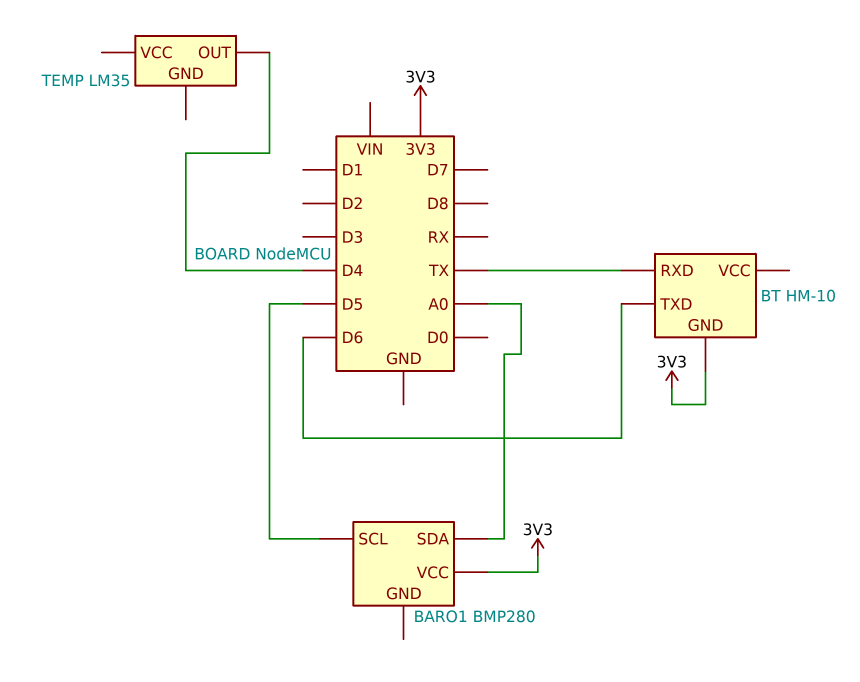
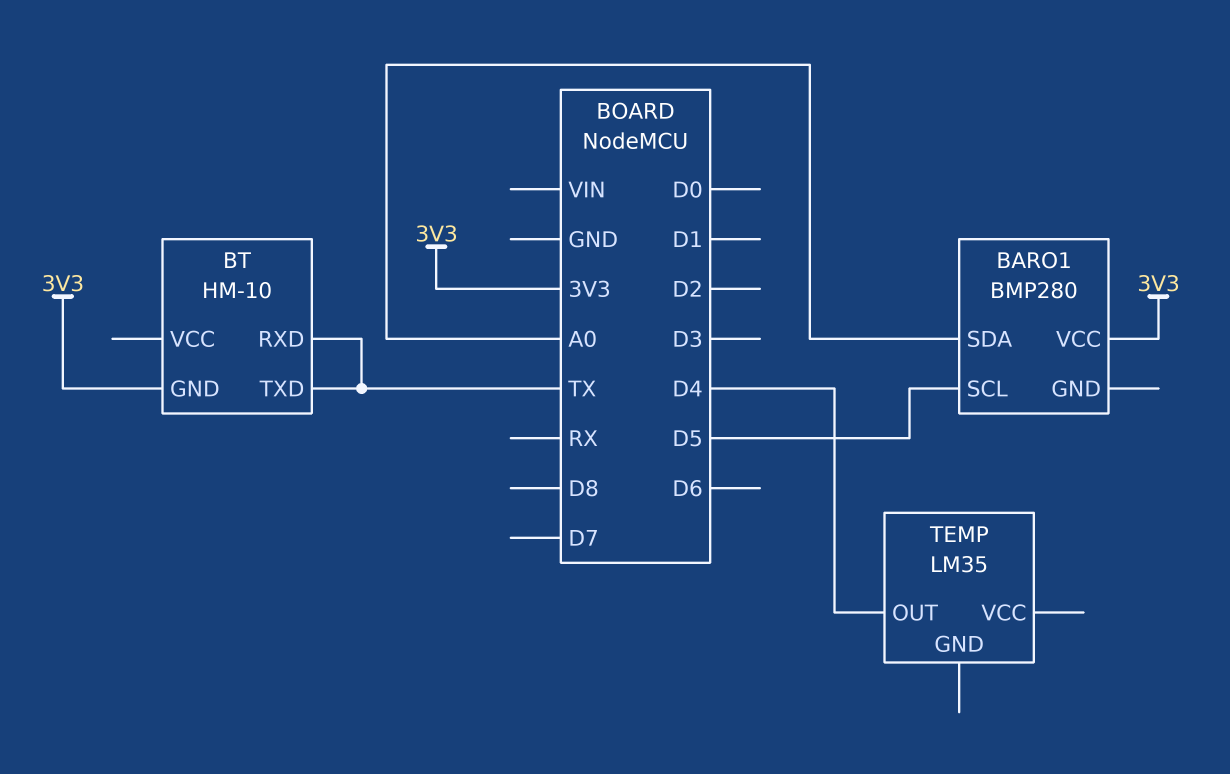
BT pin TXD: D6 -> TX

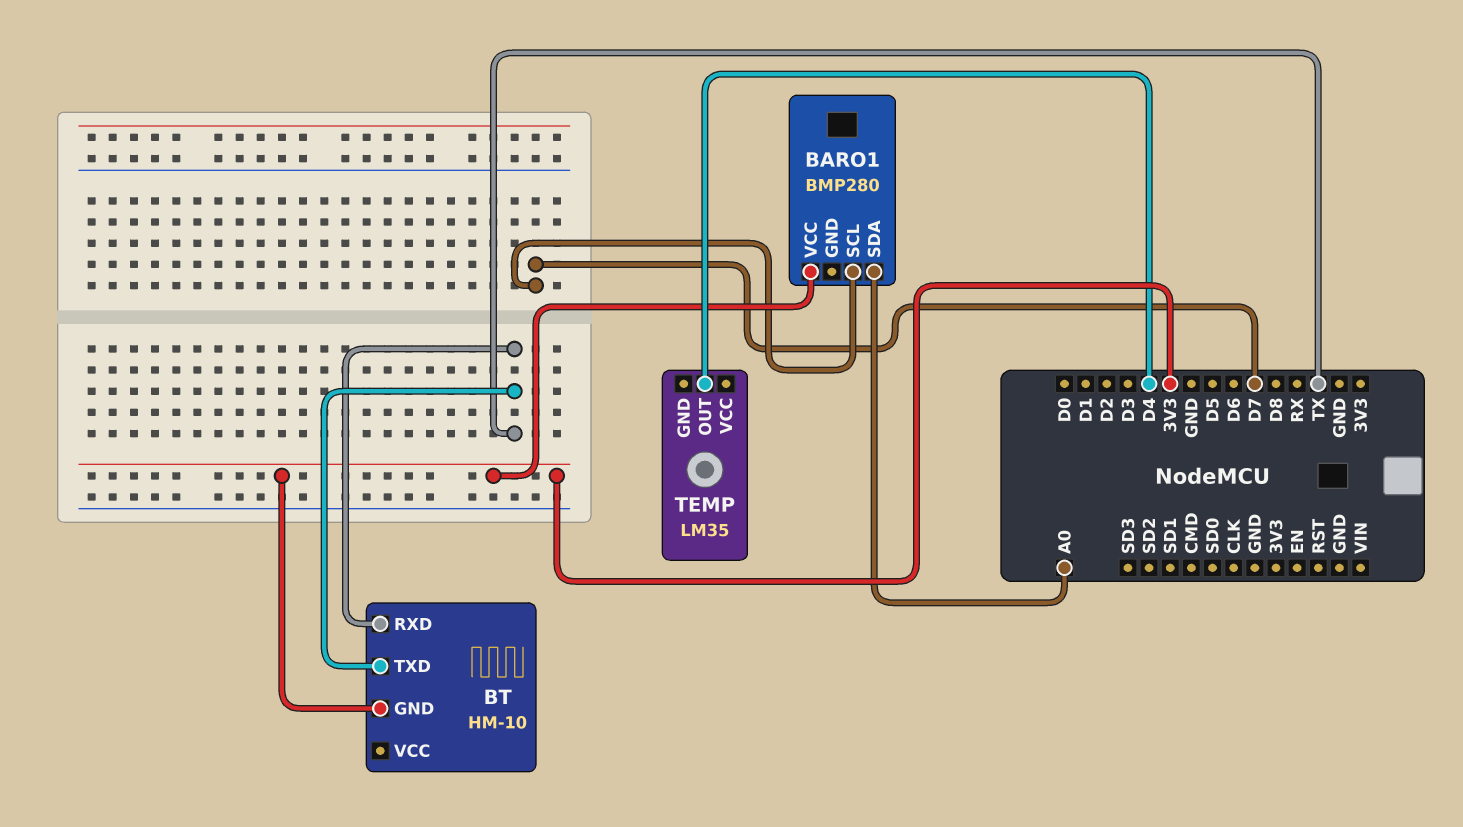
BARO1 pin SCL: D5 -> D7

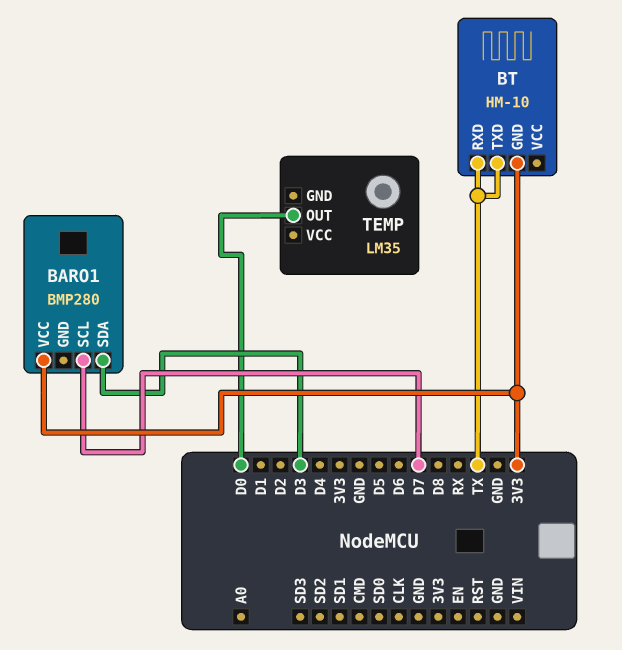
BARO1 pin SDA: A0 -> D3
TEMP pin OUT: D4 -> D0

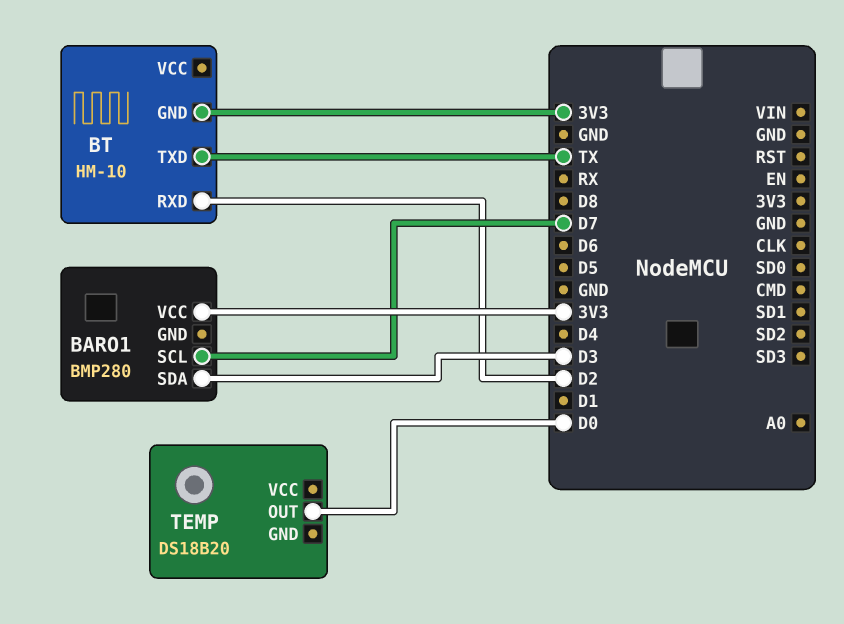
BT pin RXD: TX -> D2
TEMP: LM35 -> DS18B20

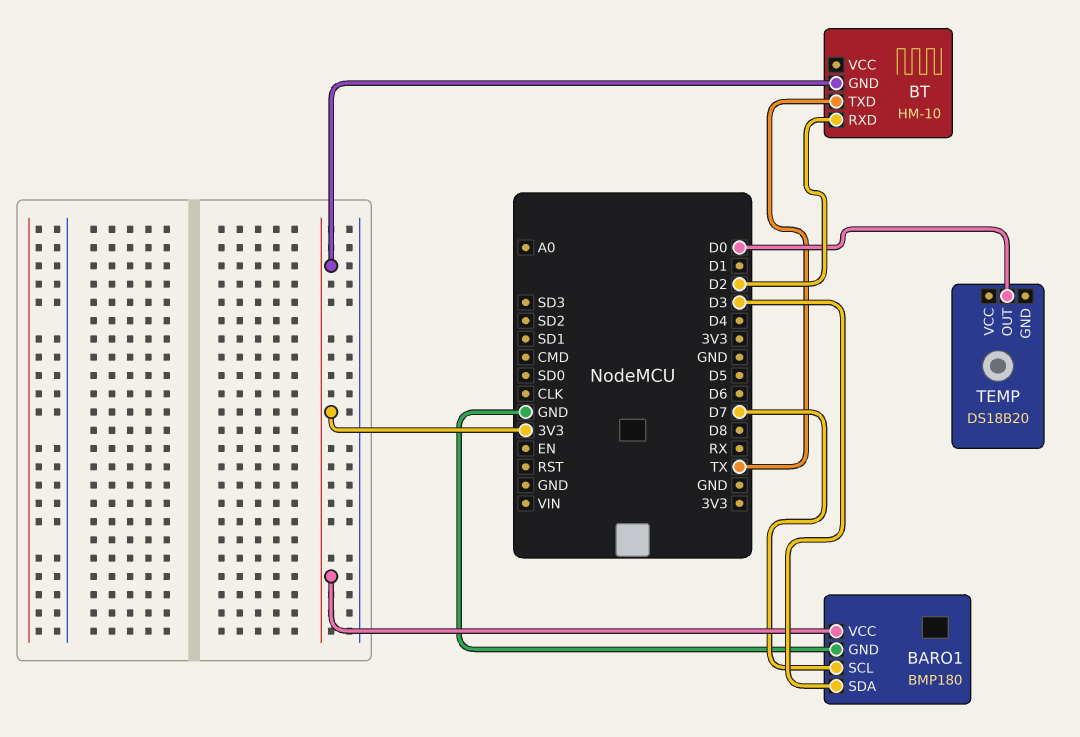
BARO1: BMP280 -> BMP180
BARO1 pin GND: none -> GND

